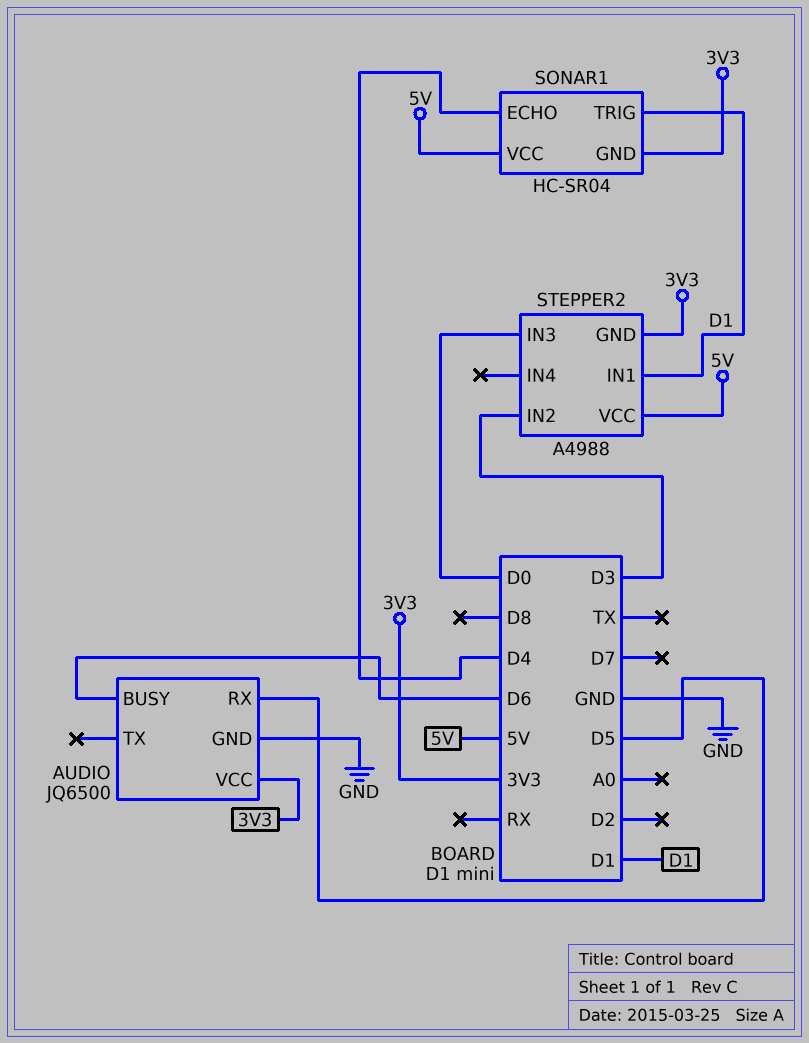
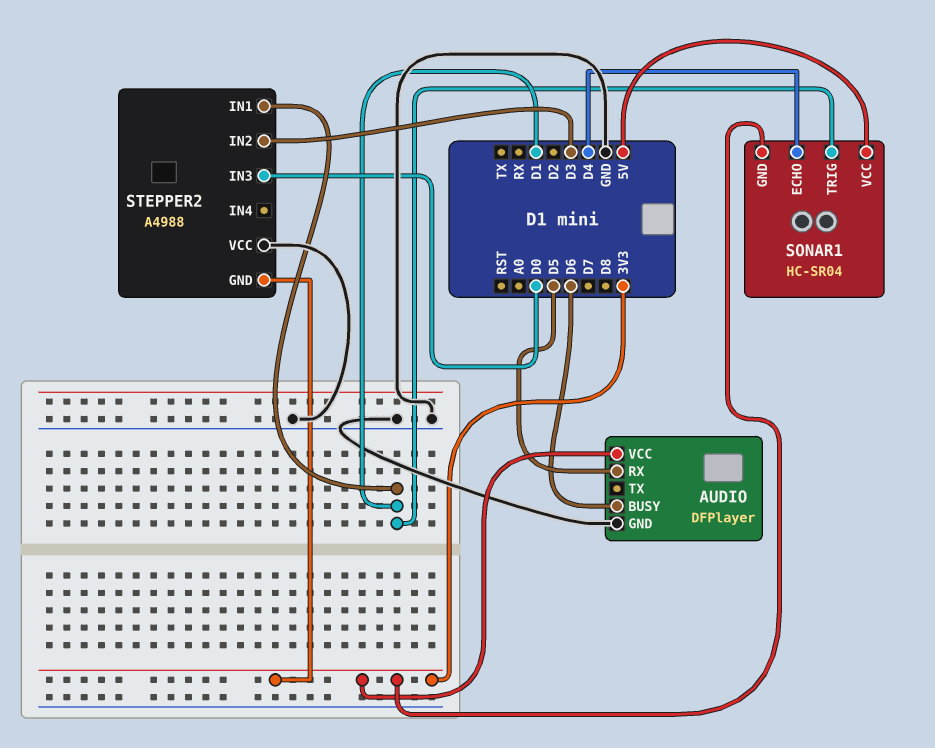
AUDIO: JQ6500 -> DFPlayer
STEPPER2 pin VCC: 5V -> GND

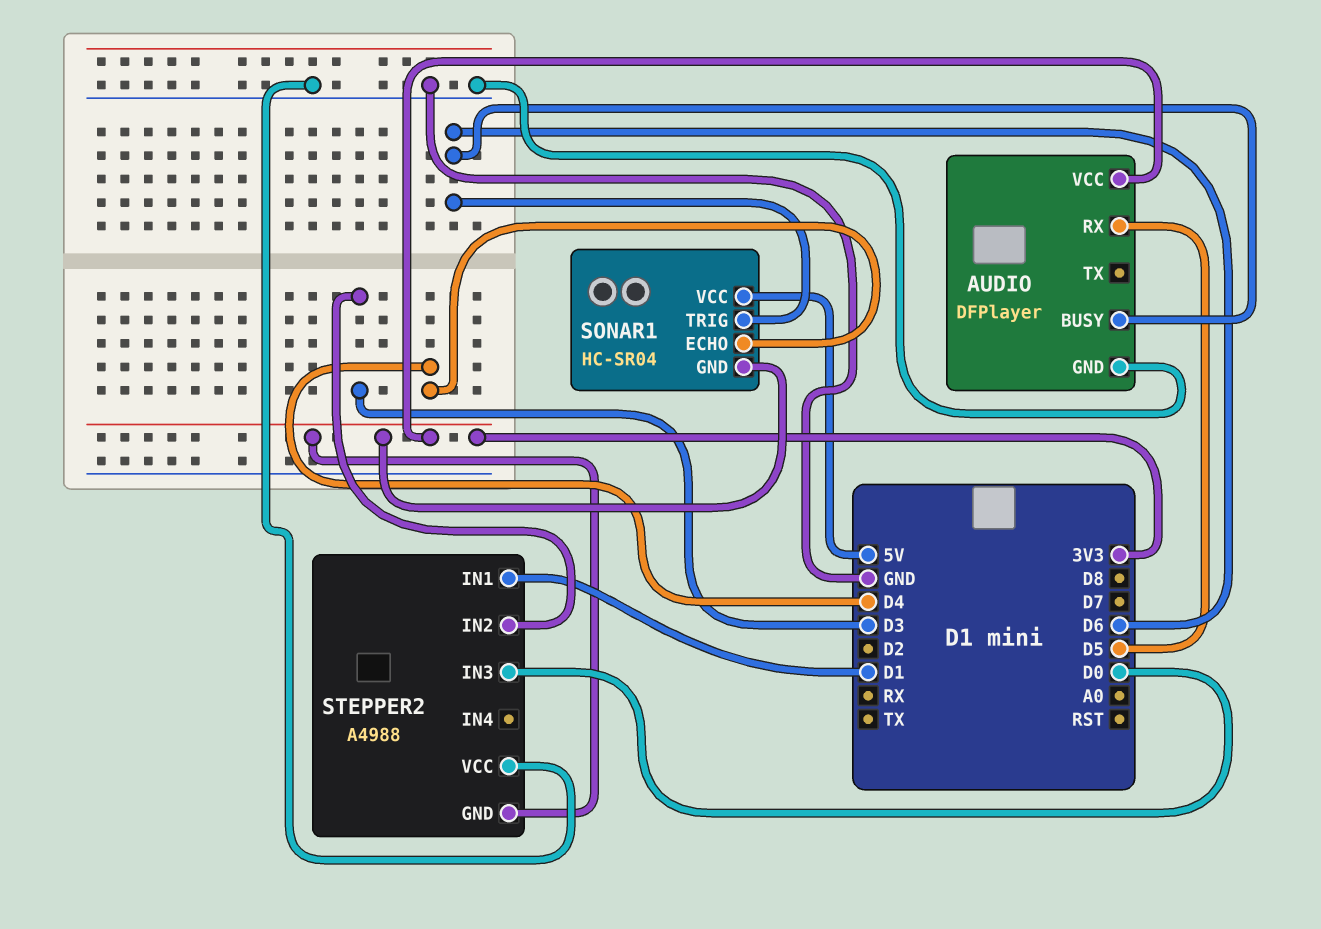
SONAR1 pin TRIG: D1 -> D6

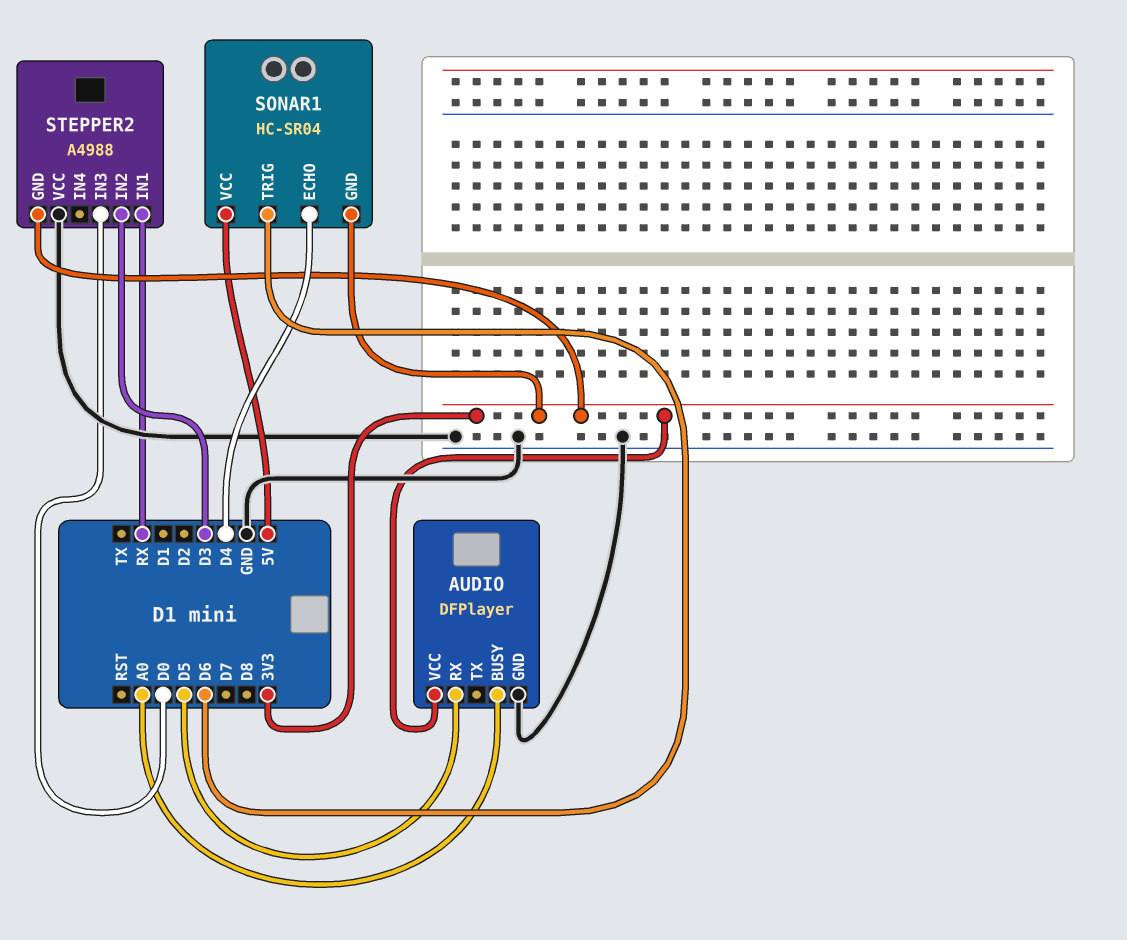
AUDIO pin BUSY: D6 -> A0
STEPPER2 pin IN1: D1 -> RX

